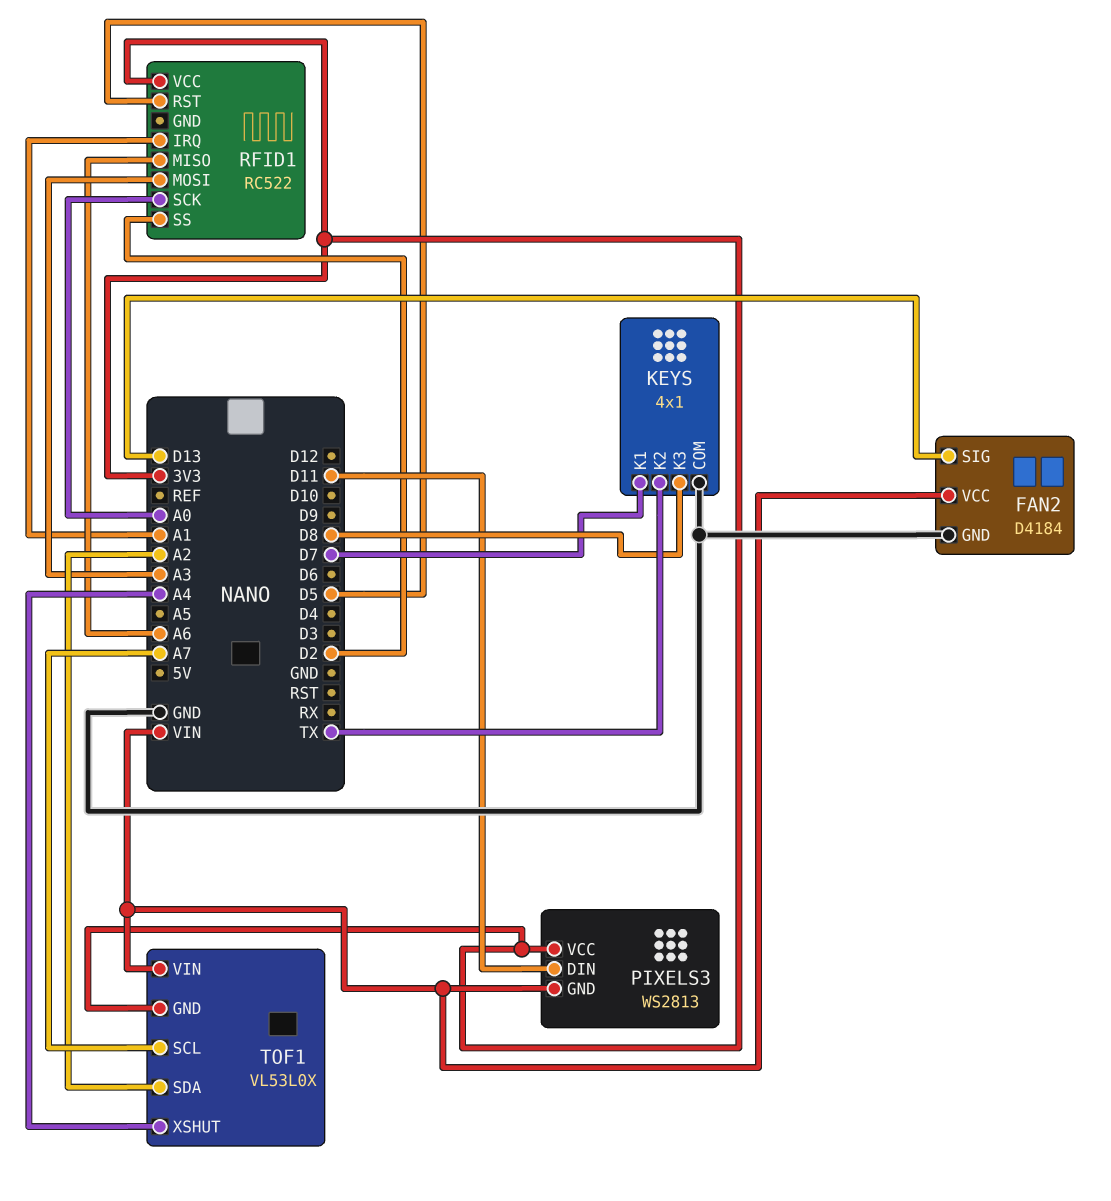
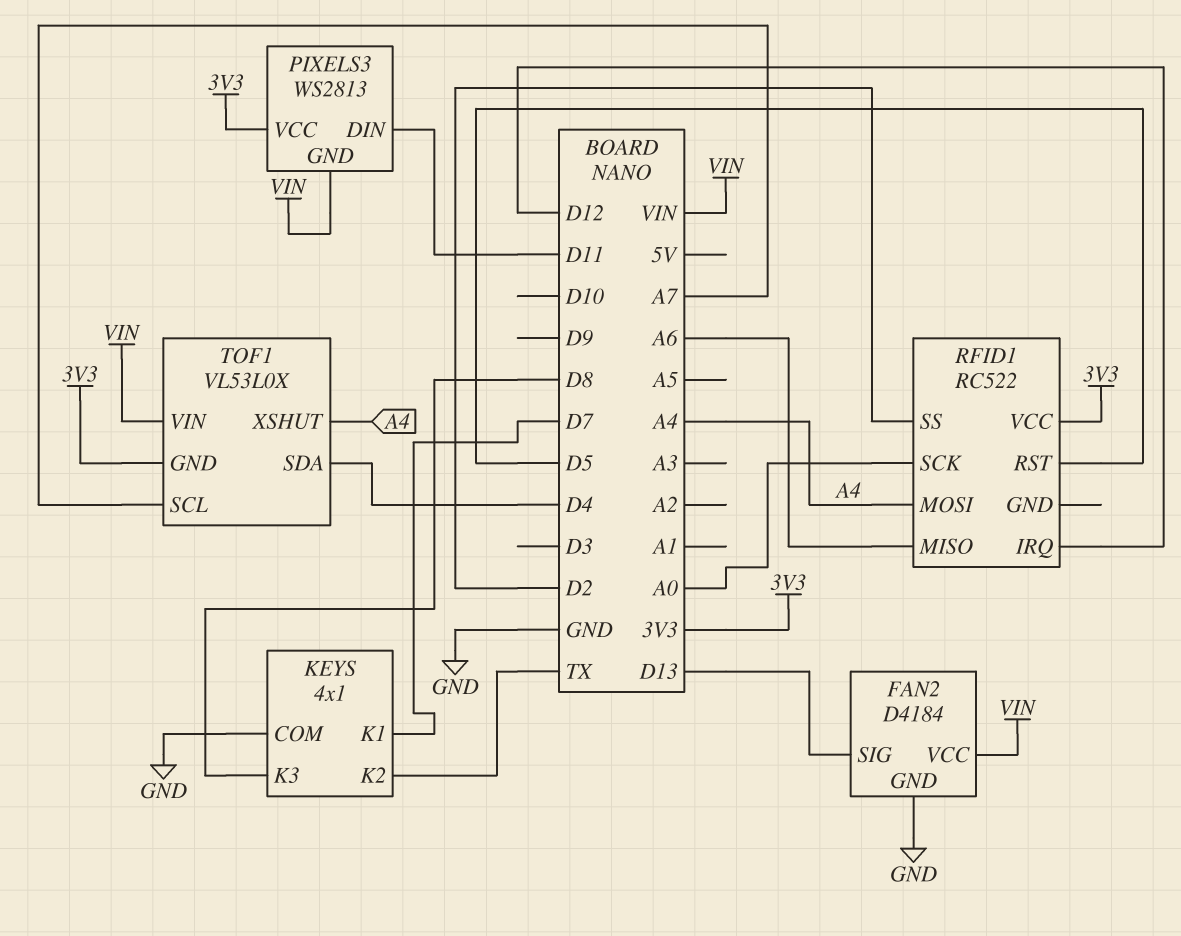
RFID1 pin IRQ: A1 -> D12
RFID1 pin MOSI: A3 -> A4
TOF1 pin SDA: A2 -> D4

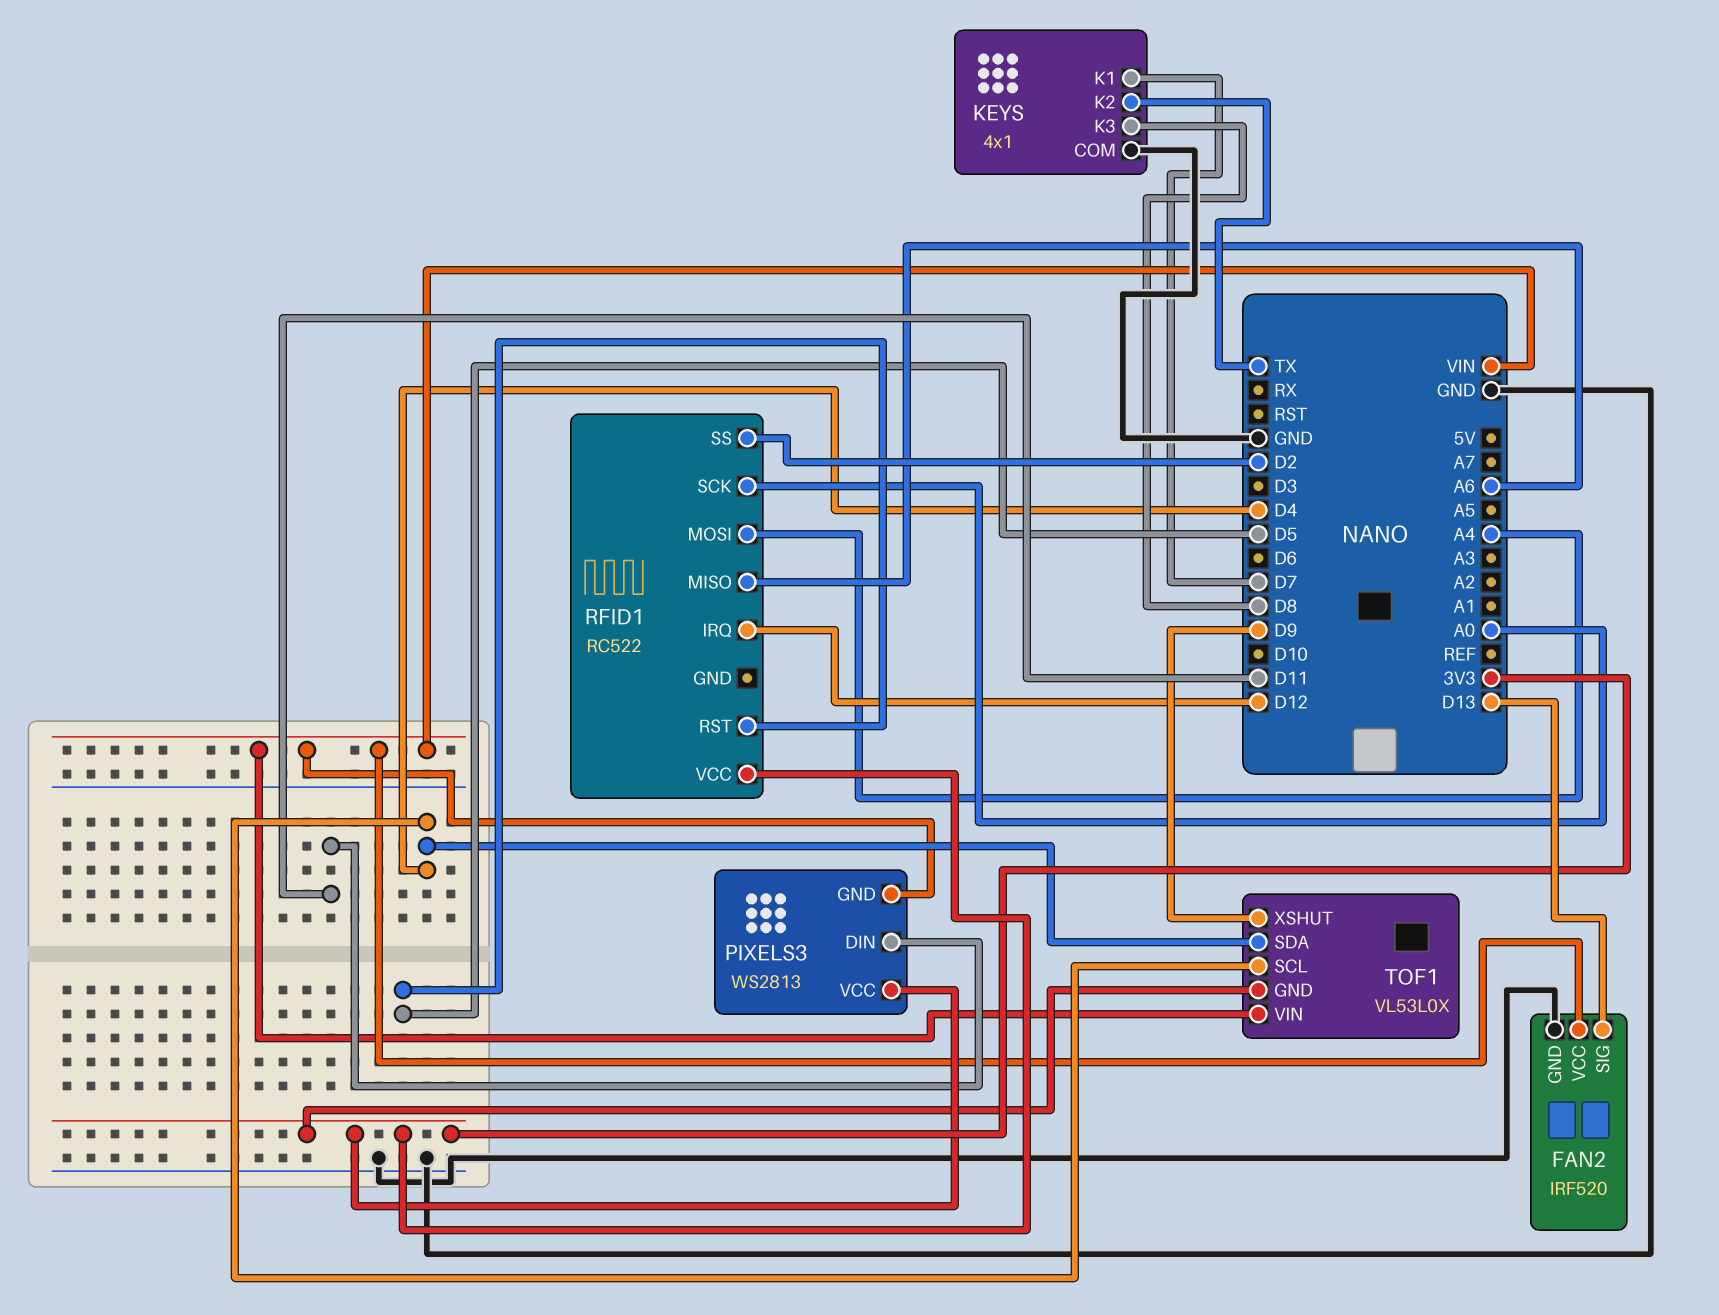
FAN2: D4184 -> IRF520
TOF1 pin SCL: A7 -> D4
TOF1 pin XSHUT: A4 -> D9

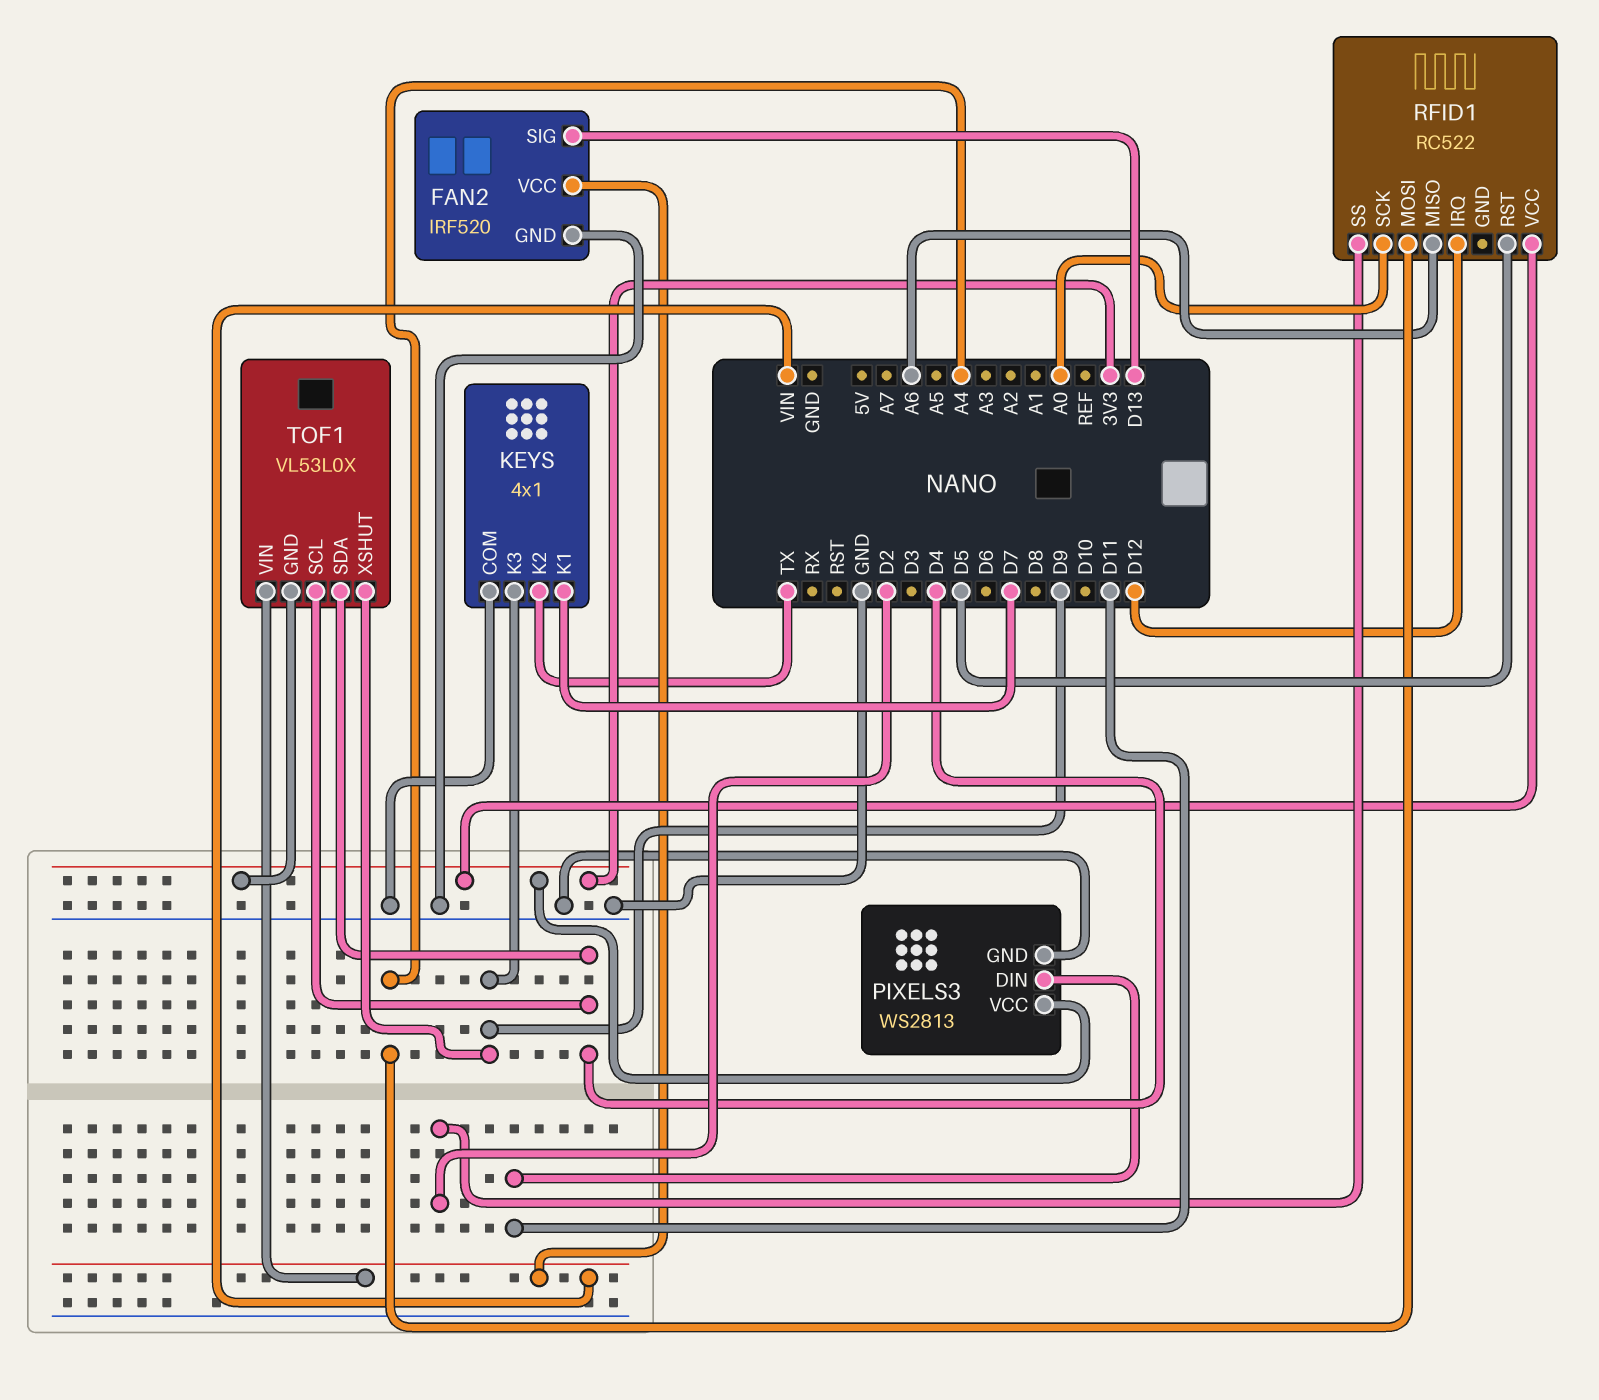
KEYS pin K3: D8 -> D9
PIXELS3 pin GND: VIN -> GND

